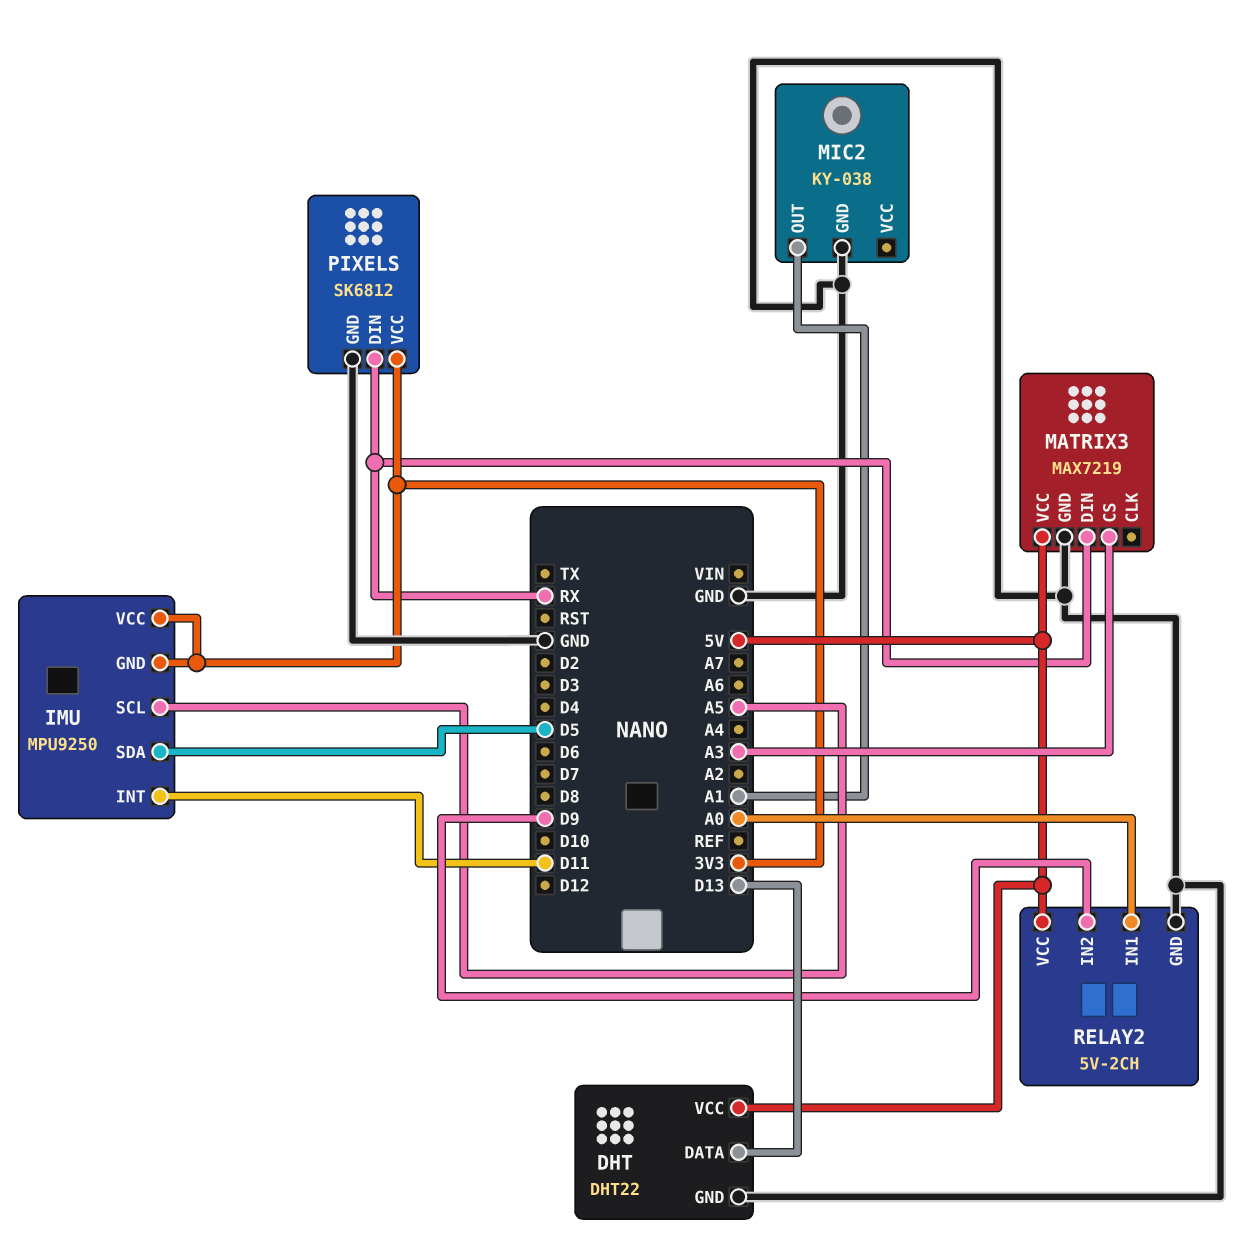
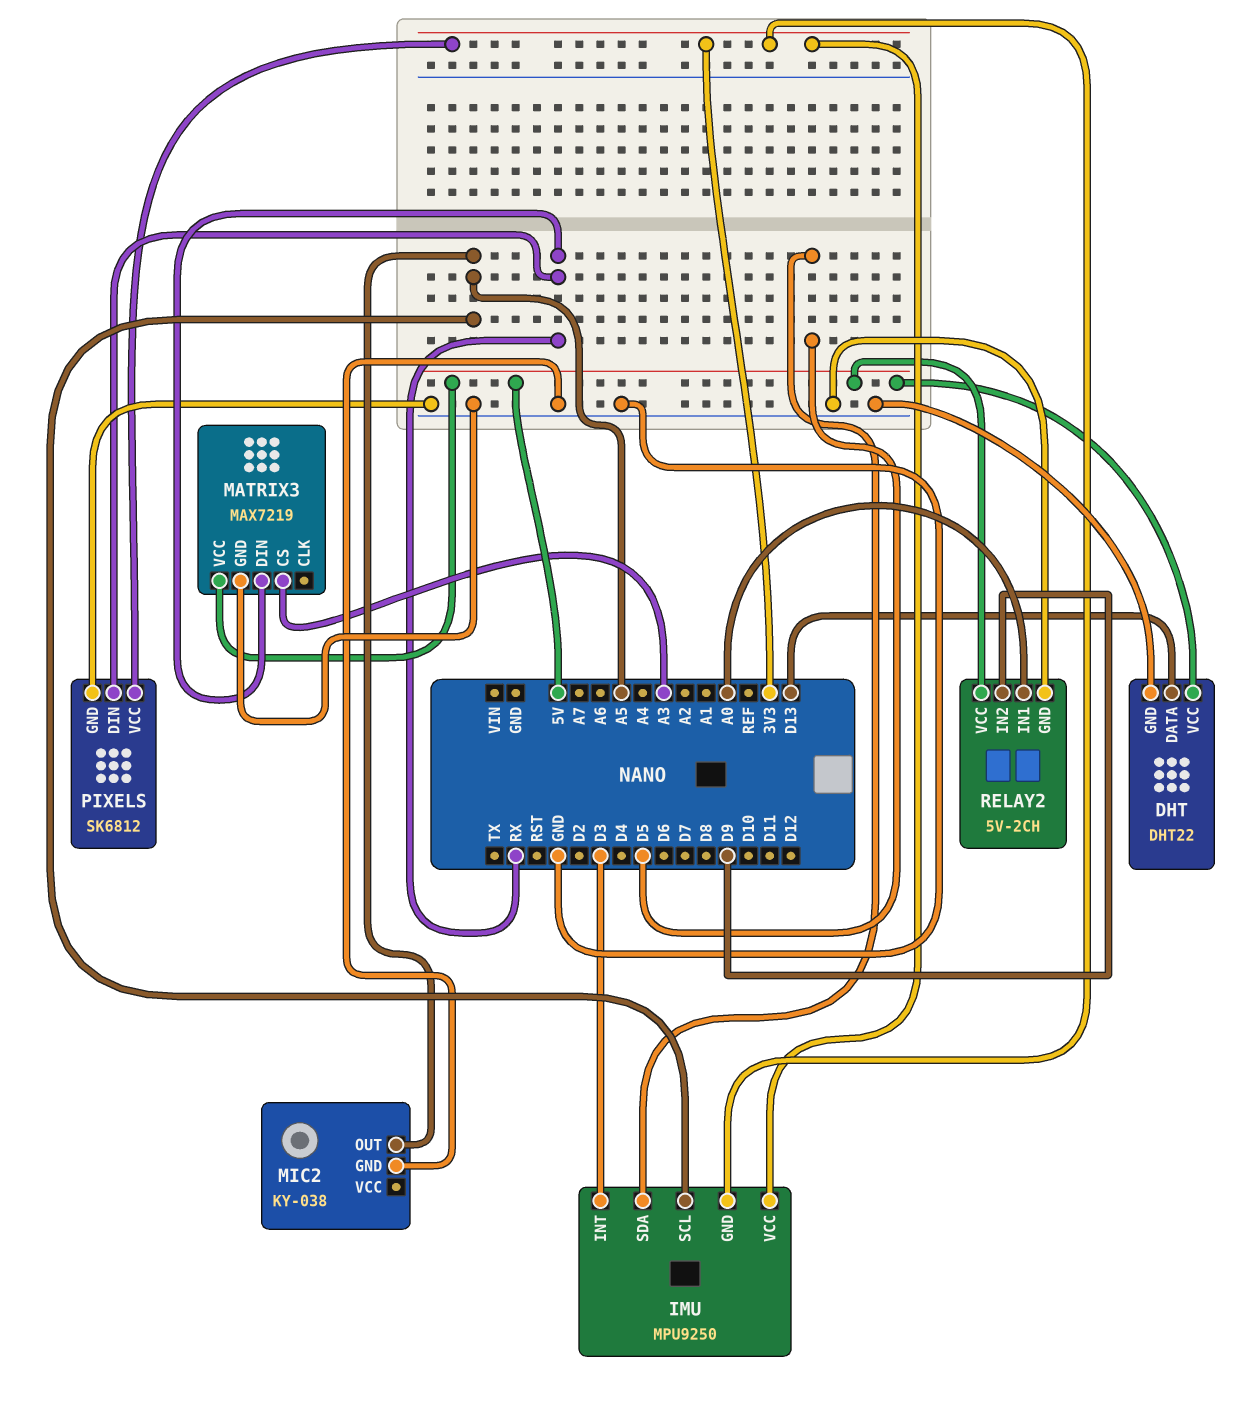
IMU pin INT: D11 -> D3
MIC2 pin OUT: A1 -> A5

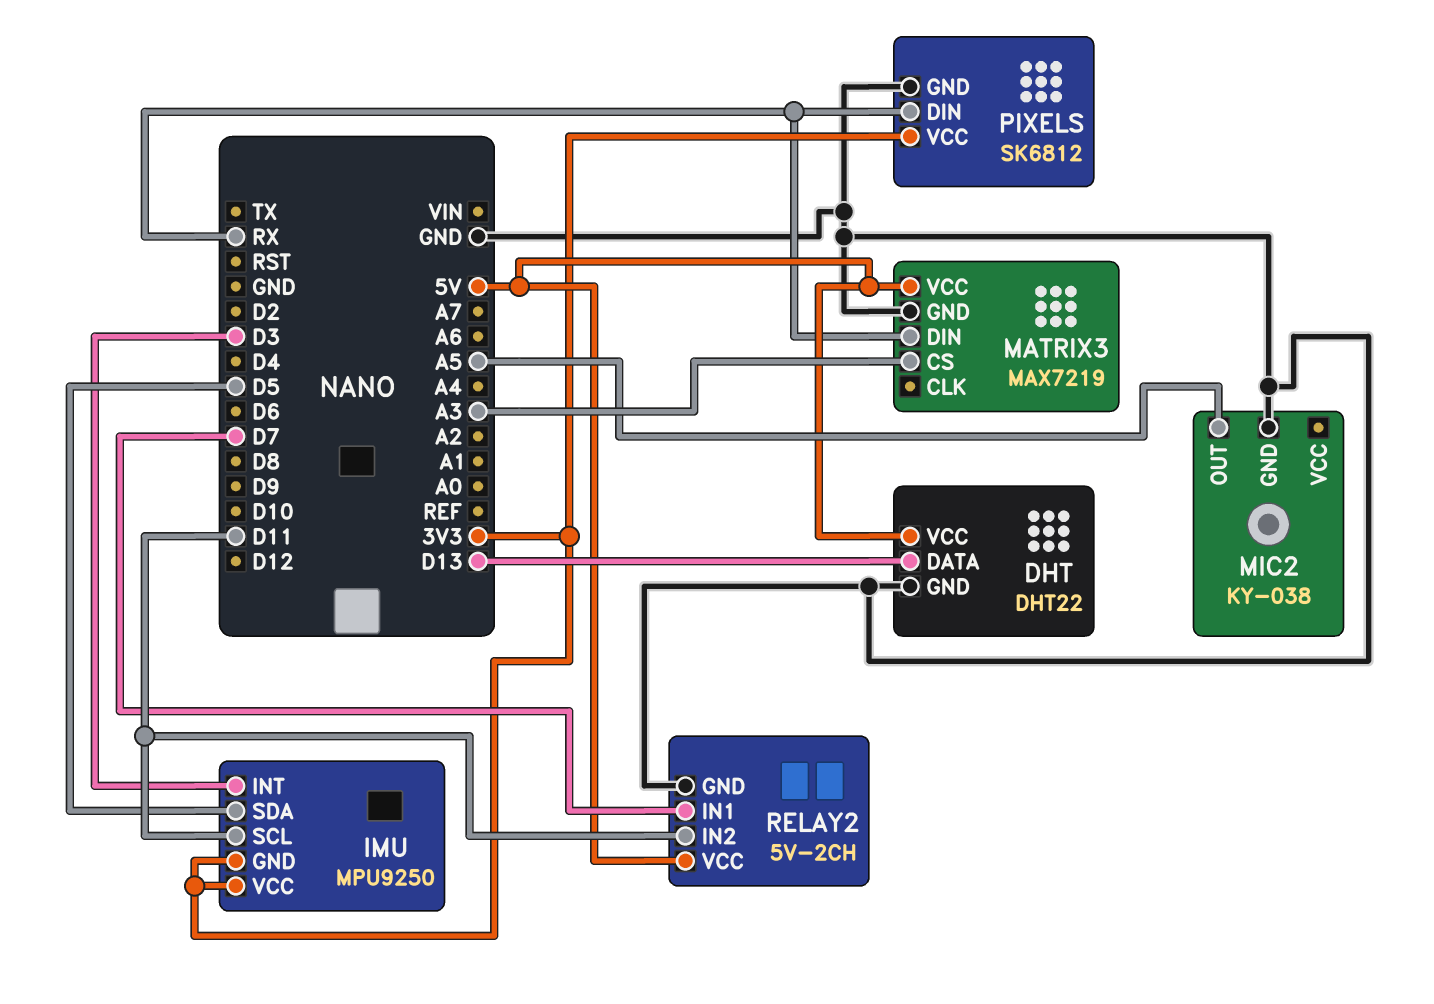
IMU pin SCL: A5 -> D11
RELAY2 pin IN1: A0 -> D7
RELAY2 pin IN2: D9 -> D11

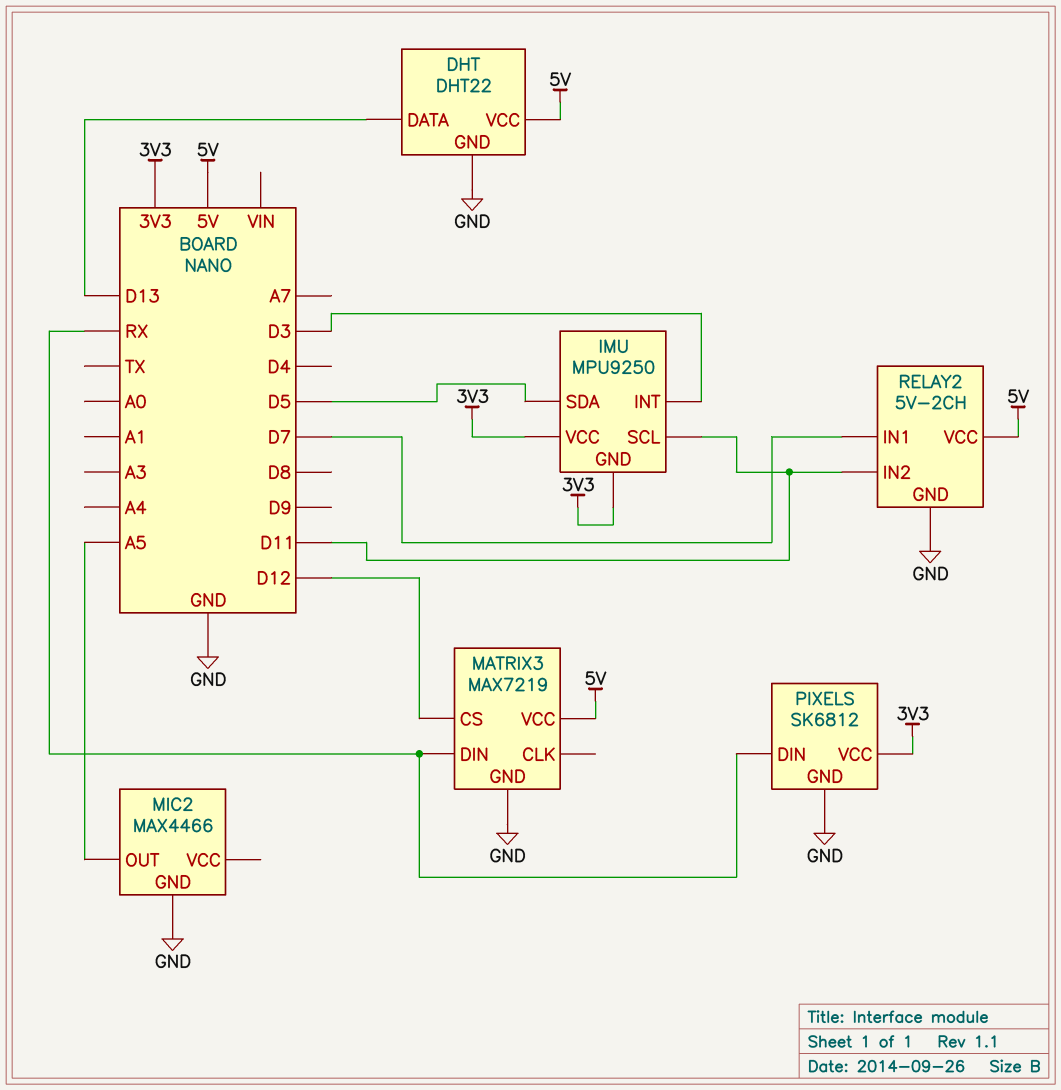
MATRIX3 pin CS: A3 -> D12
MIC2: KY-038 -> MAX4466

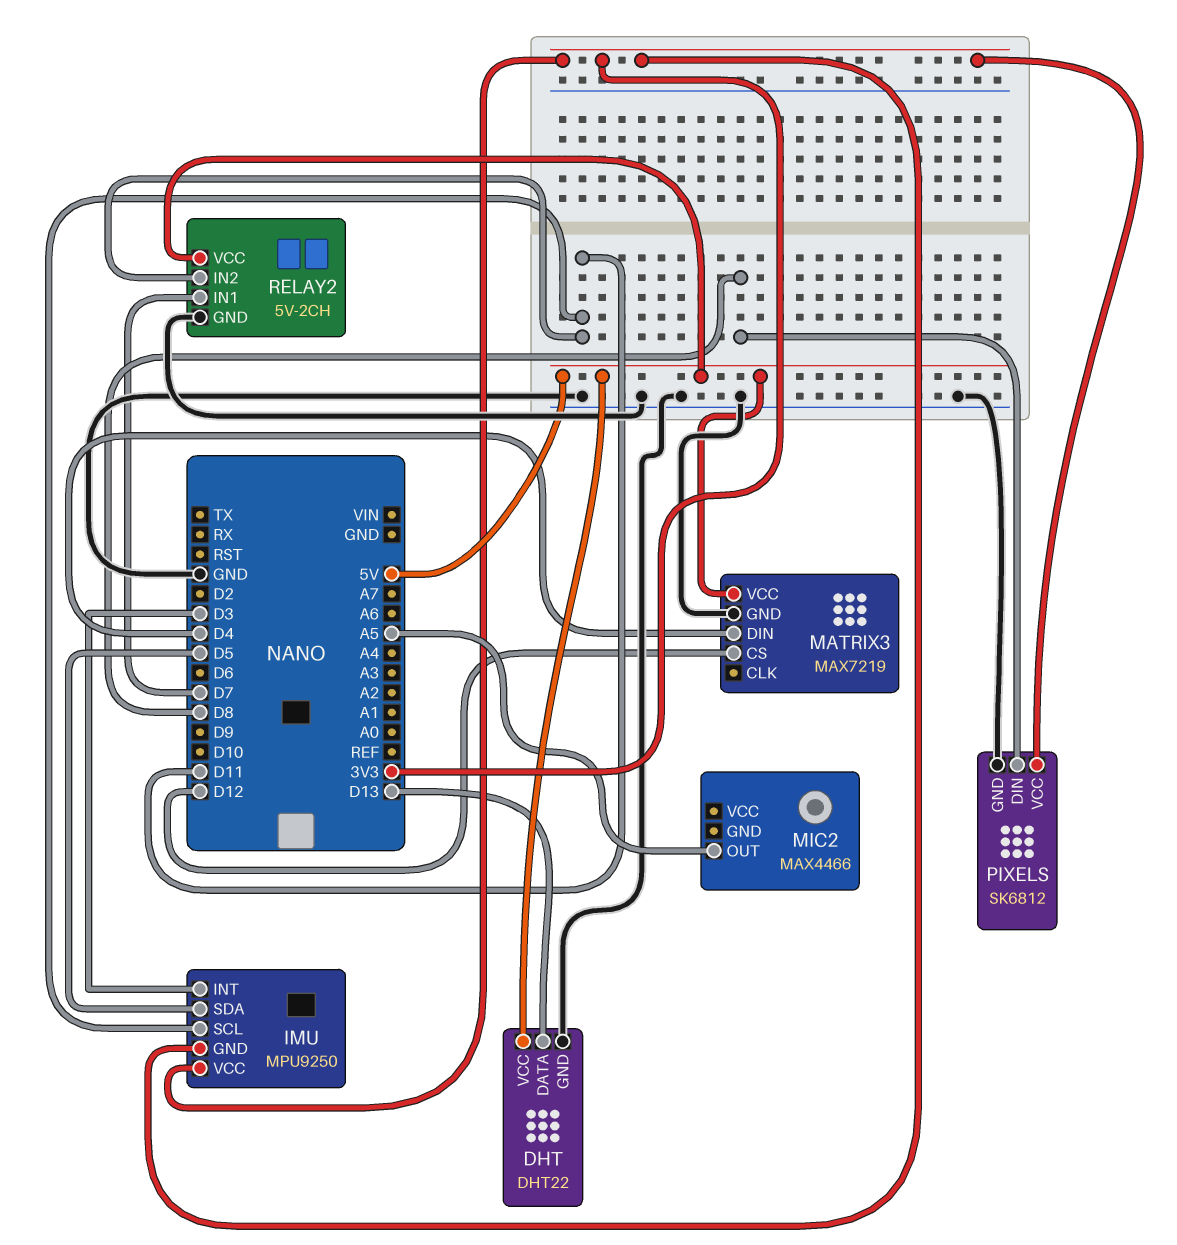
MATRIX3 pin DIN: RX -> D4
MIC2 pin GND: GND -> none
PIXELS pin DIN: RX -> D8

